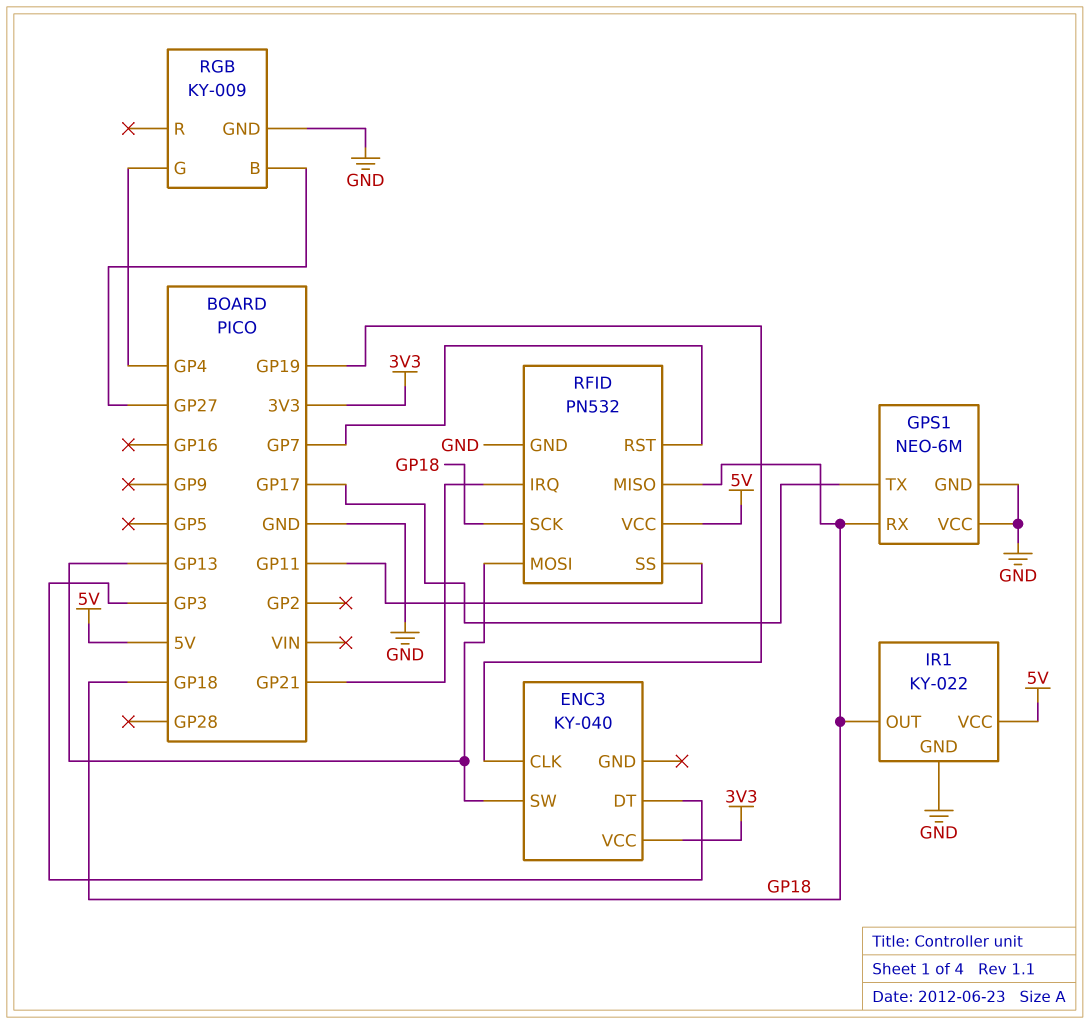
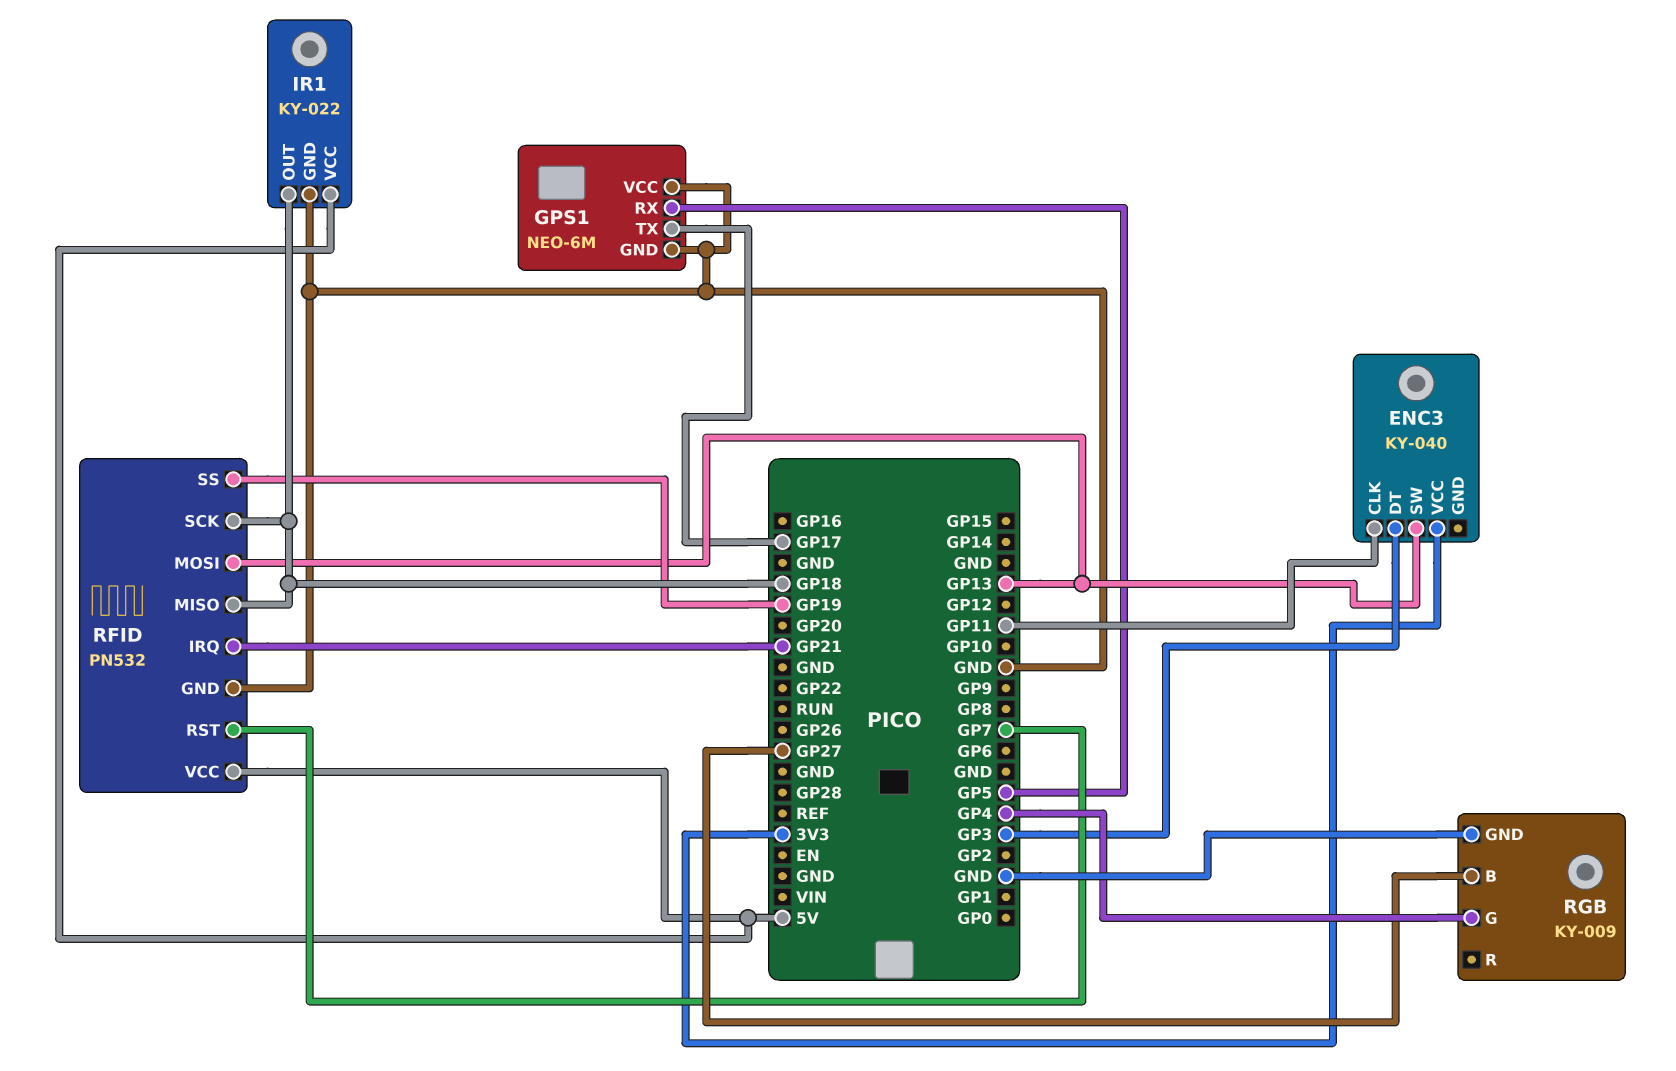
ENC3 pin CLK: GP19 -> GP11
GPS1 pin RX: GP18 -> GP5
RFID pin SS: GP11 -> GP19

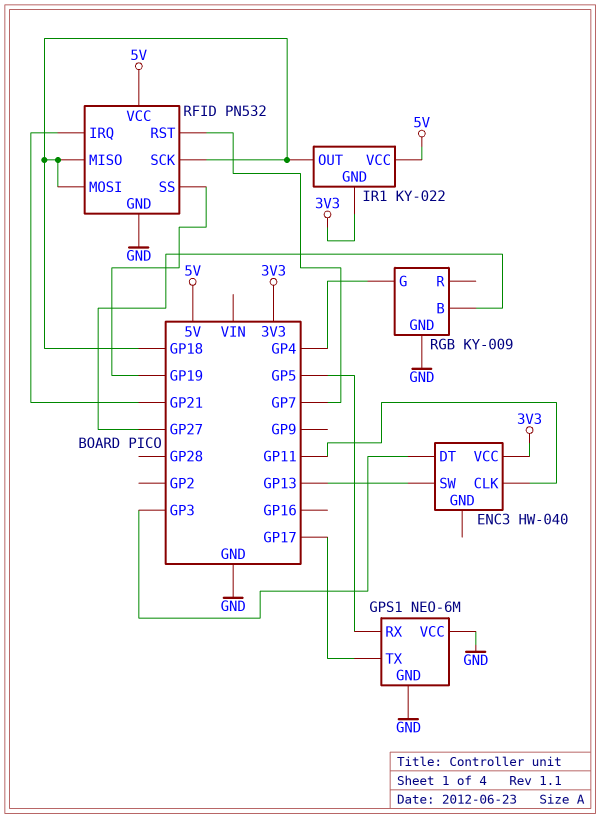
ENC3: KY-040 -> HW-040
IR1 pin GND: GND -> 3V3
RFID pin MOSI: GP13 -> GP18

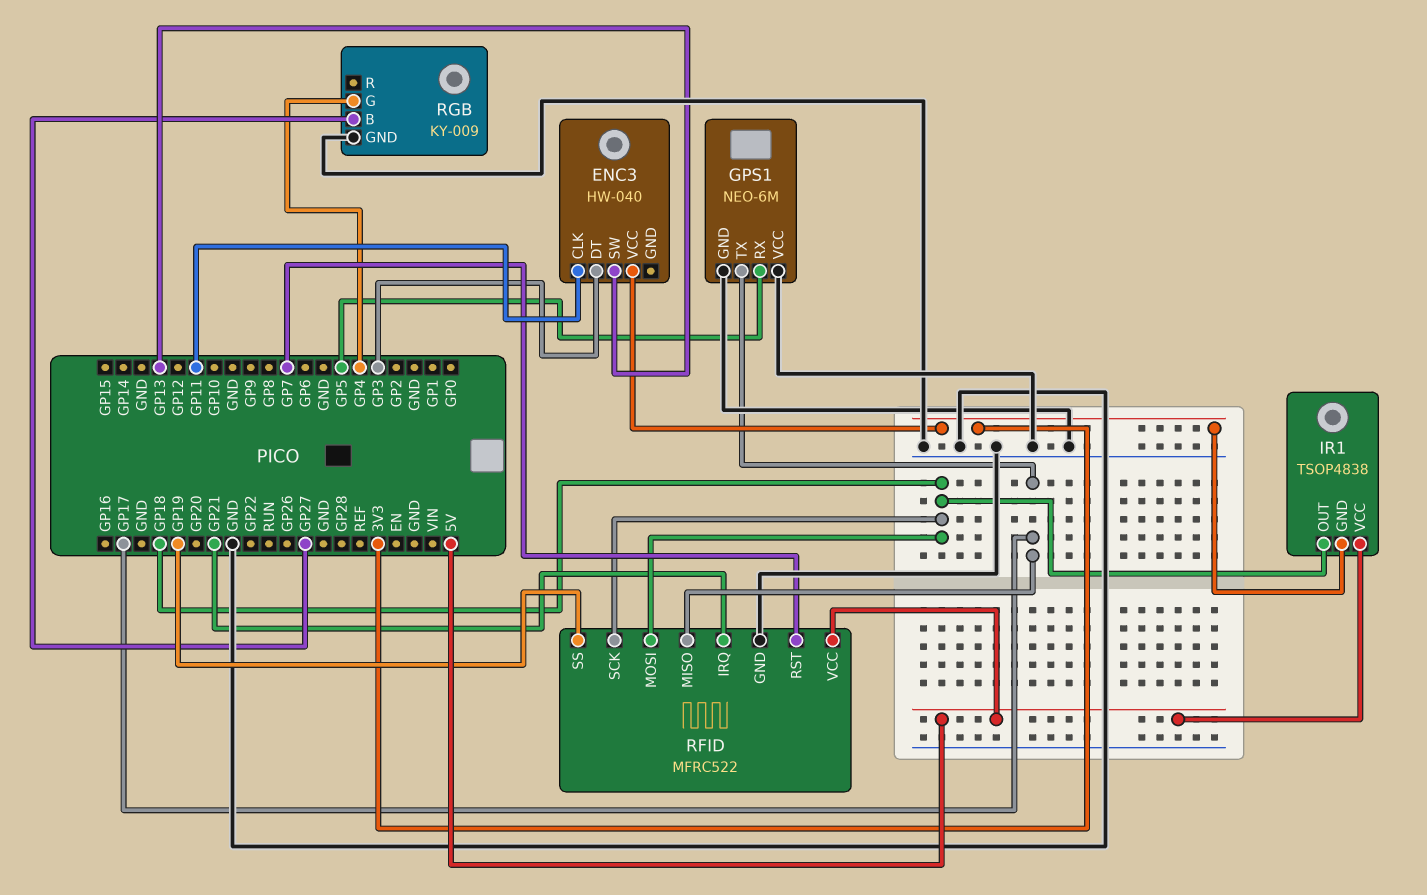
IR1: KY-022 -> TSOP4838
RFID: PN532 -> MFRC522
RFID pin MISO: GP18 -> GP17

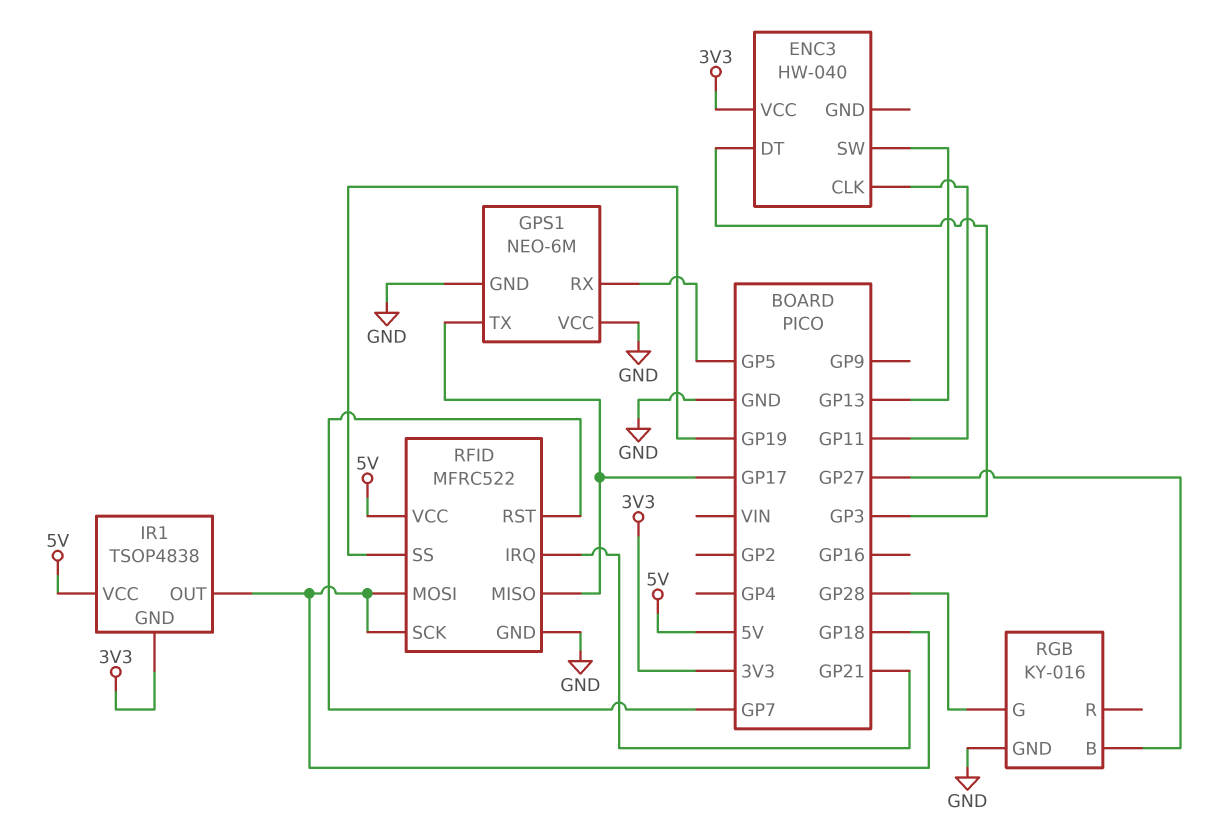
RGB: KY-009 -> KY-016
RGB pin G: GP4 -> GP28

